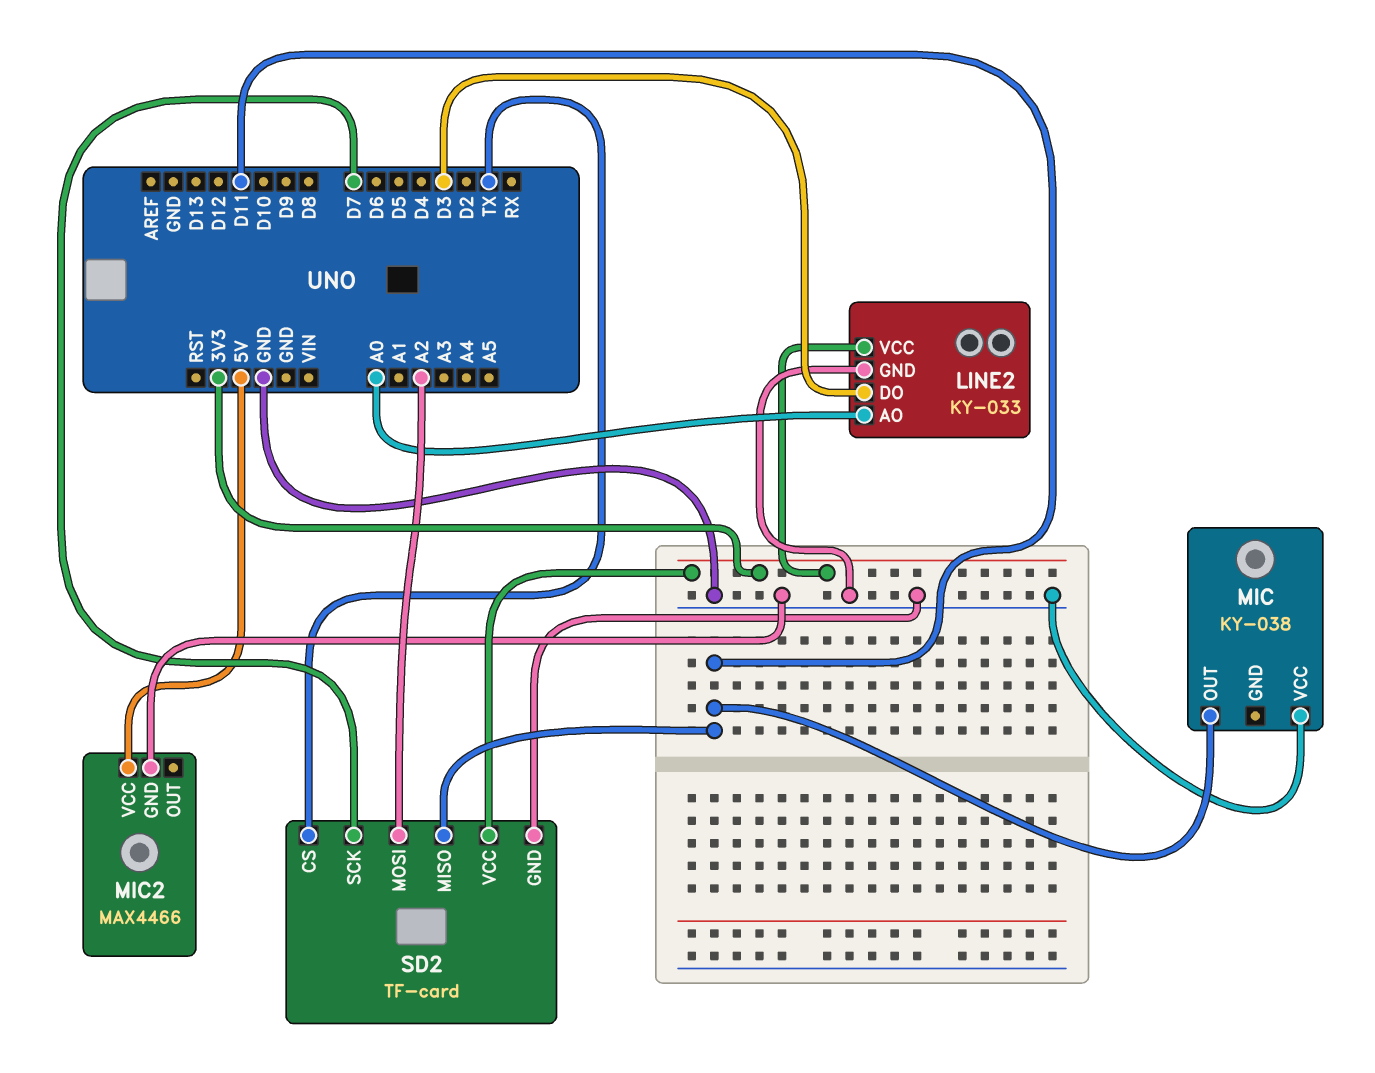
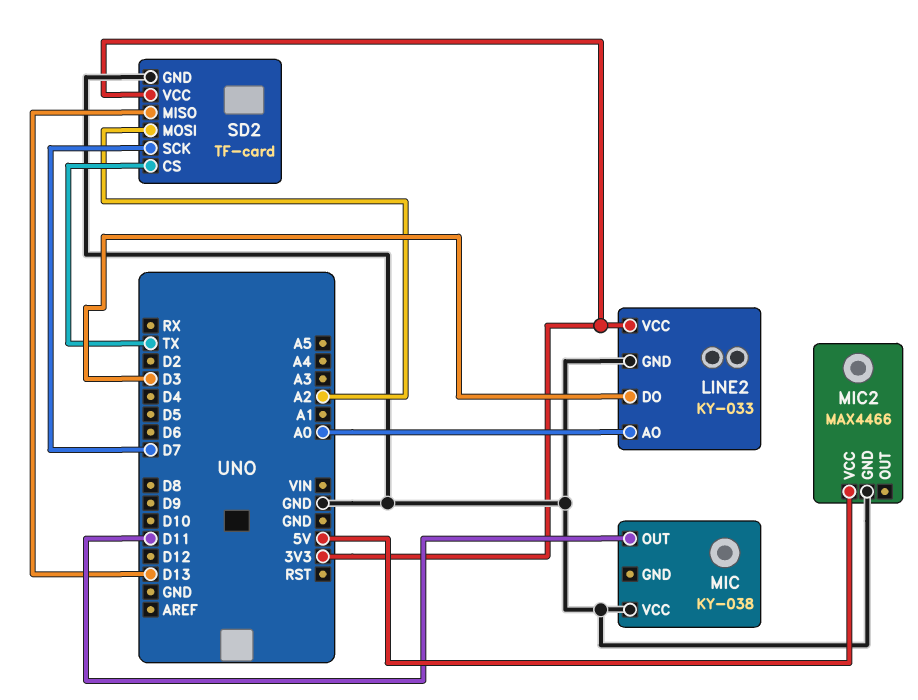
SD2 pin MISO: D11 -> D13

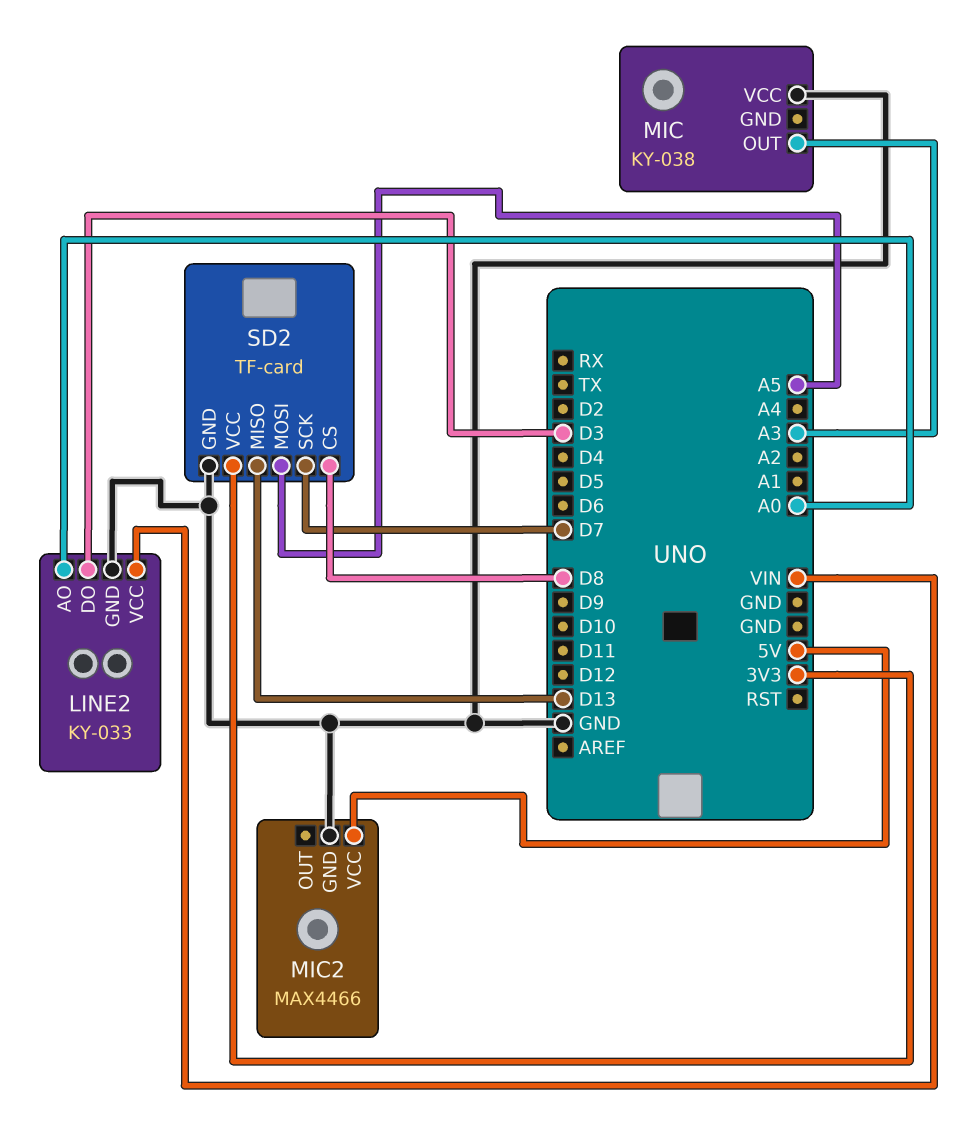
LINE2 pin VCC: 3V3 -> VIN
MIC pin OUT: D11 -> A3
SD2 pin CS: TX -> D8
SD2 pin MOSI: A2 -> A5

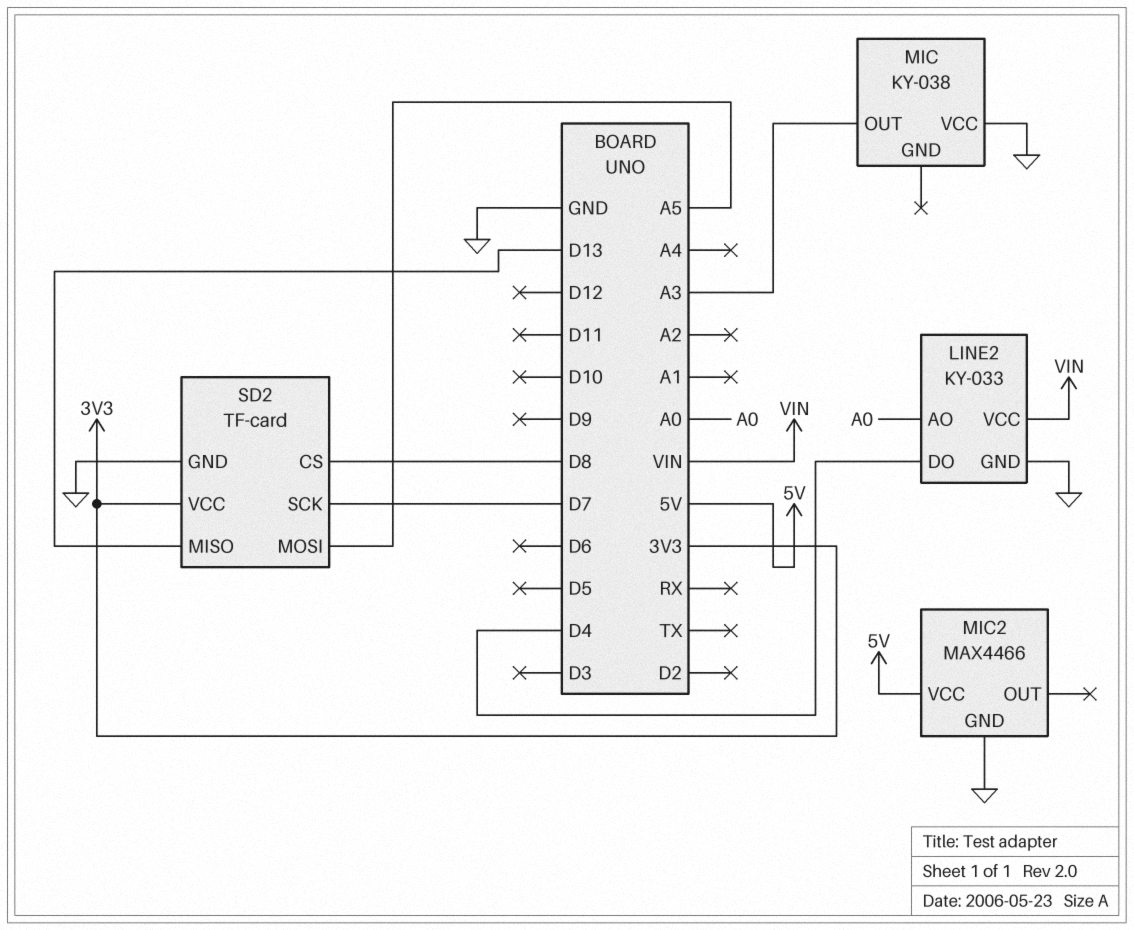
LINE2 pin DO: D3 -> D4

